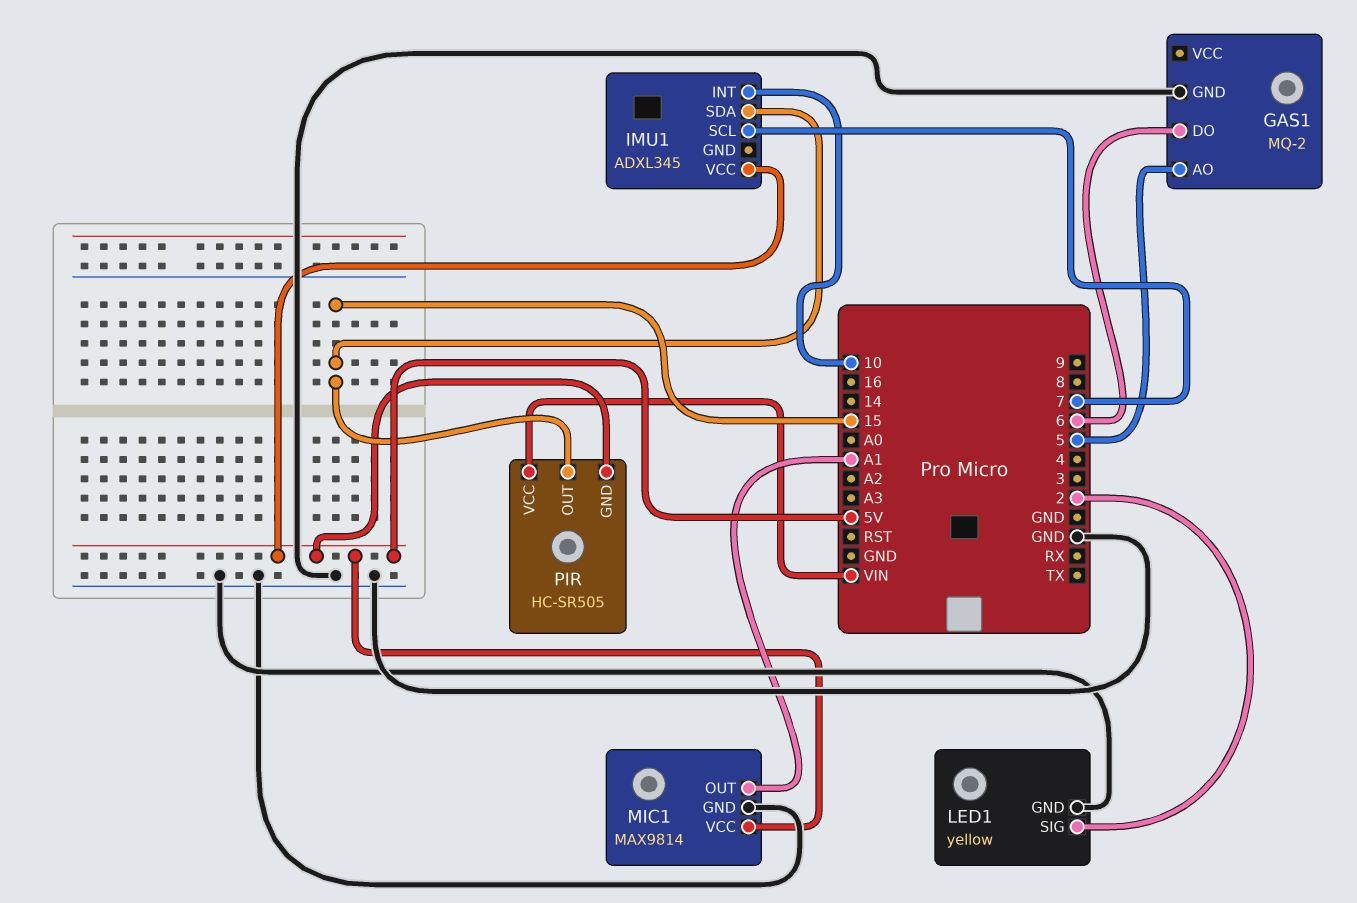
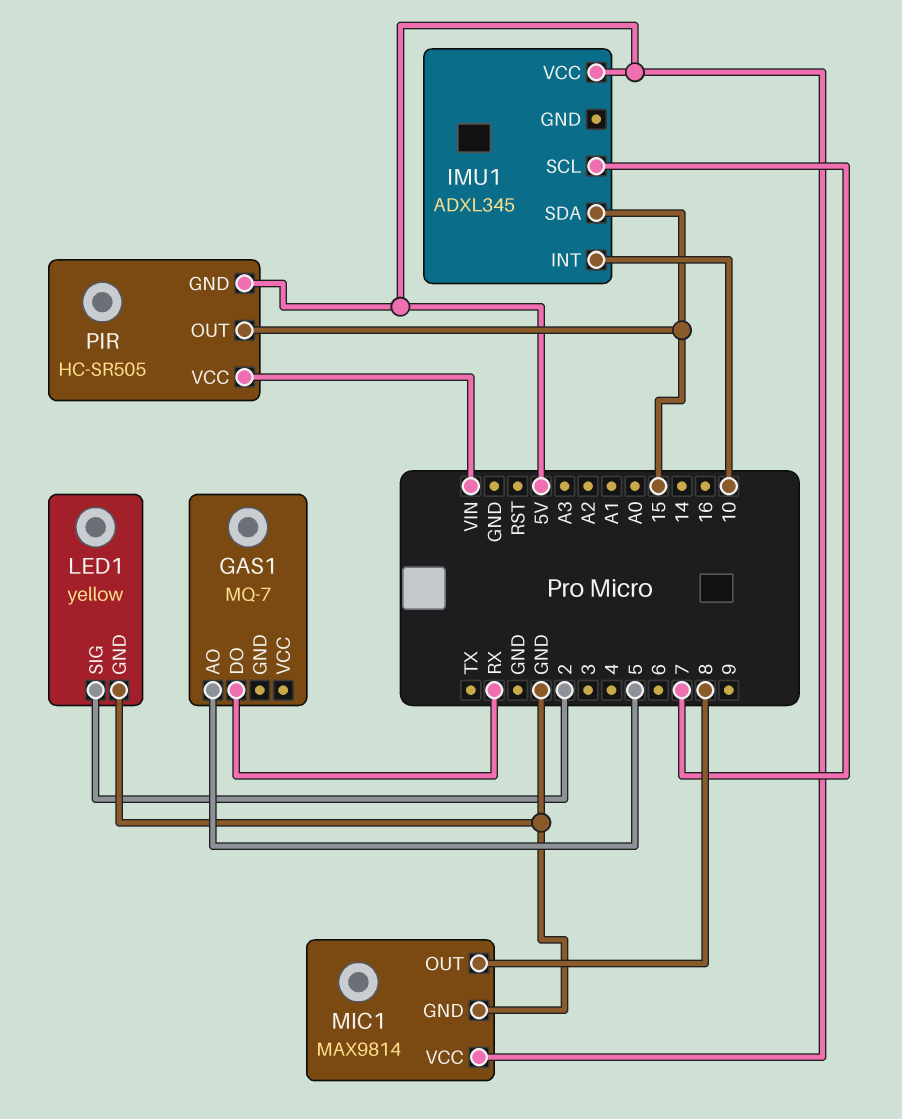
GAS1: MQ-2 -> MQ-7
GAS1 pin DO: 6 -> RX
GAS1 pin GND: GND -> none
MIC1 pin OUT: A1 -> 8

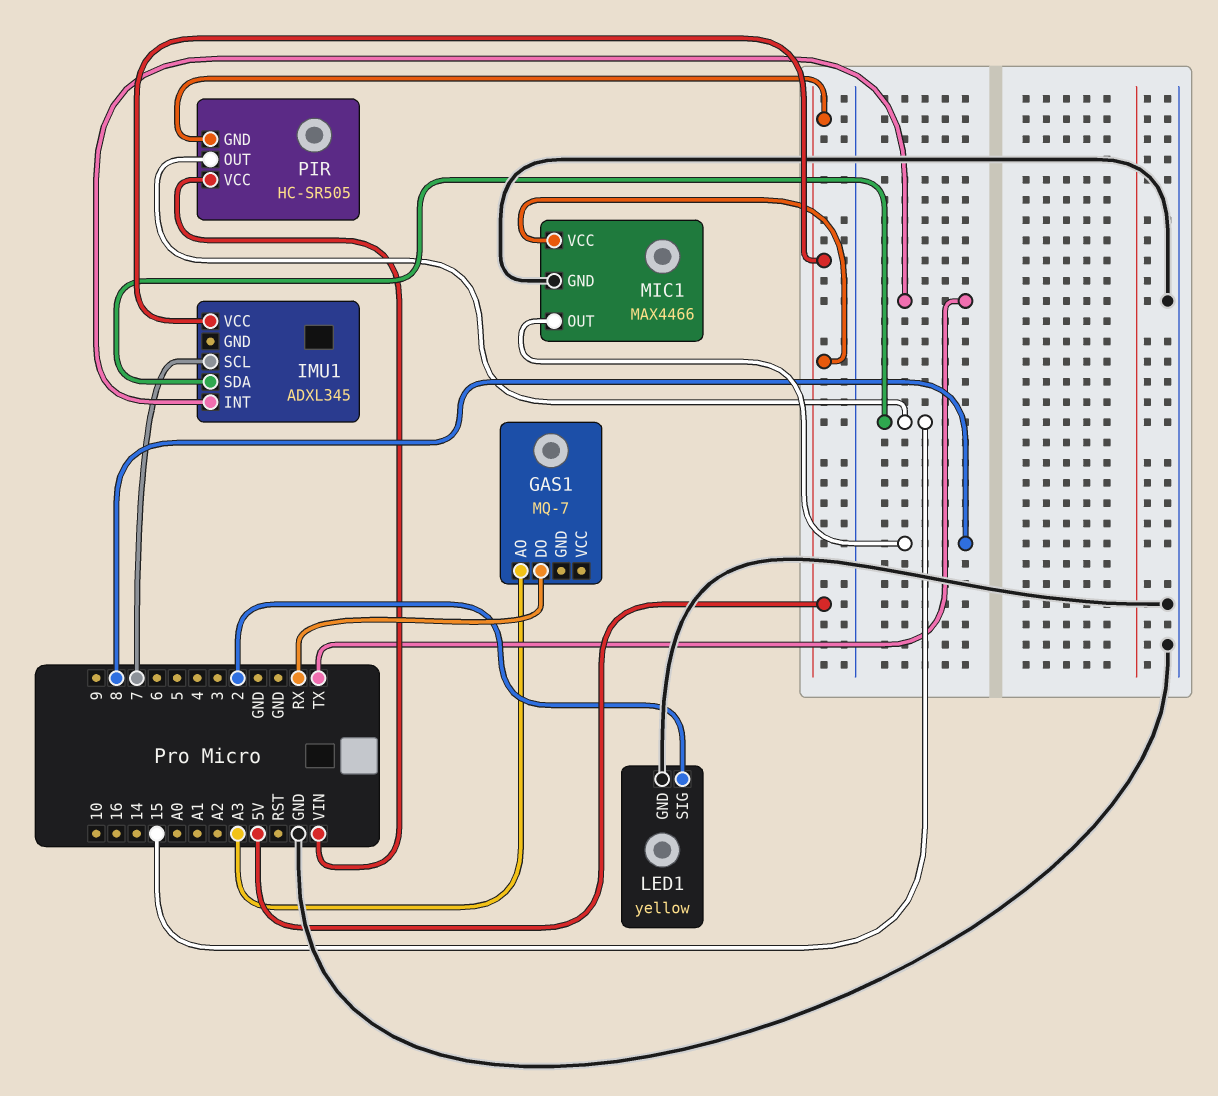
GAS1 pin AO: 5 -> A3
IMU1 pin INT: 10 -> TX
MIC1: MAX9814 -> MAX4466

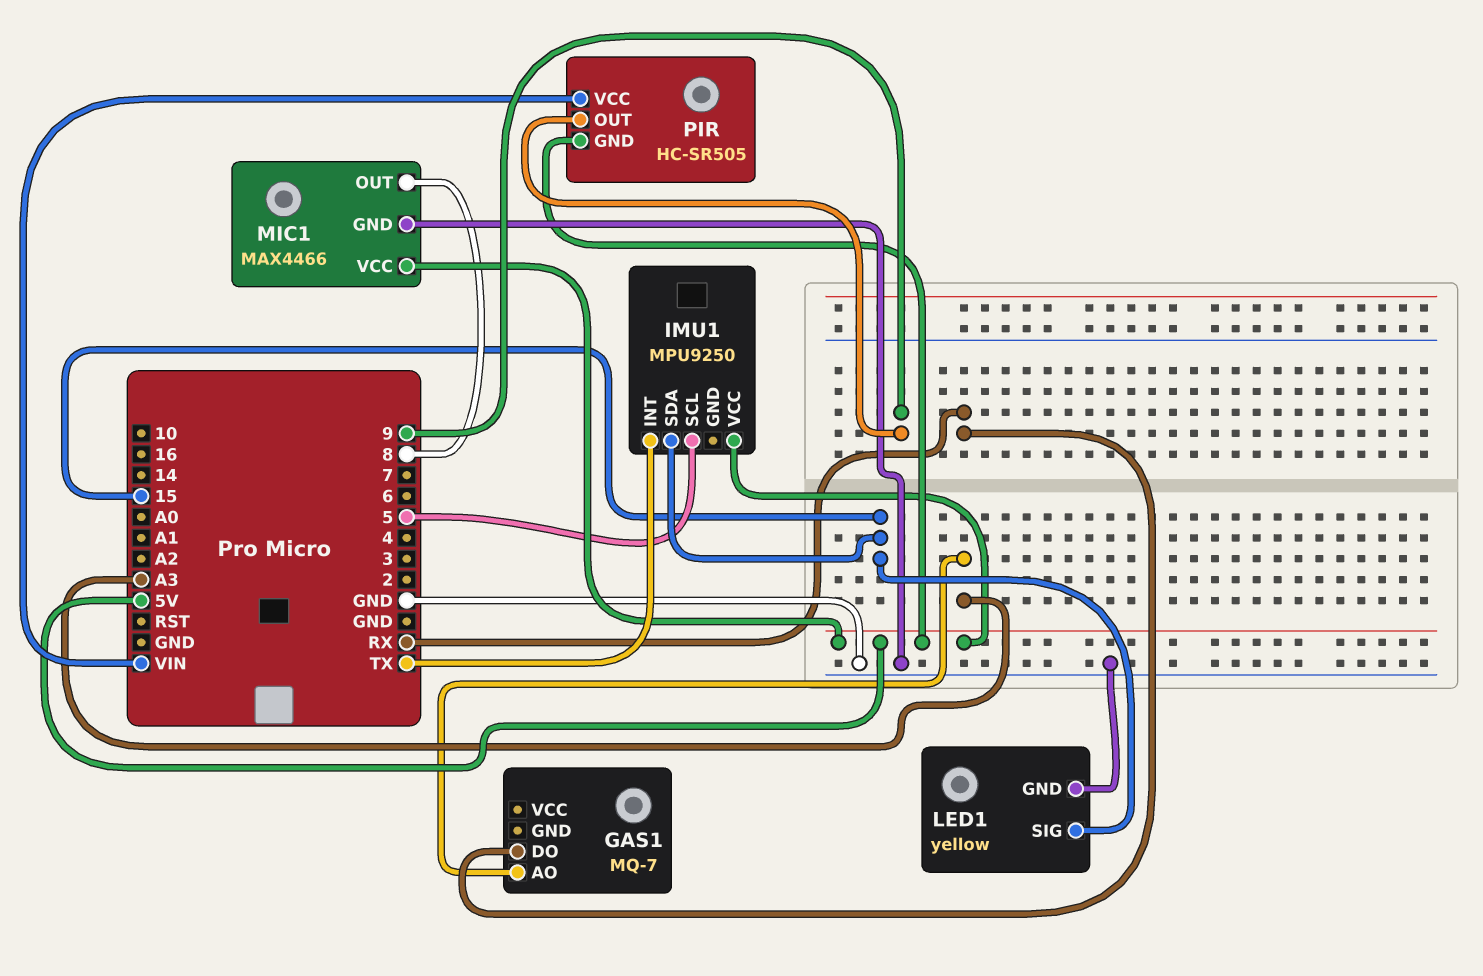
IMU1: ADXL345 -> MPU9250
IMU1 pin SCL: 7 -> 5
LED1 pin SIG: 2 -> 15
PIR pin OUT: 15 -> 9

